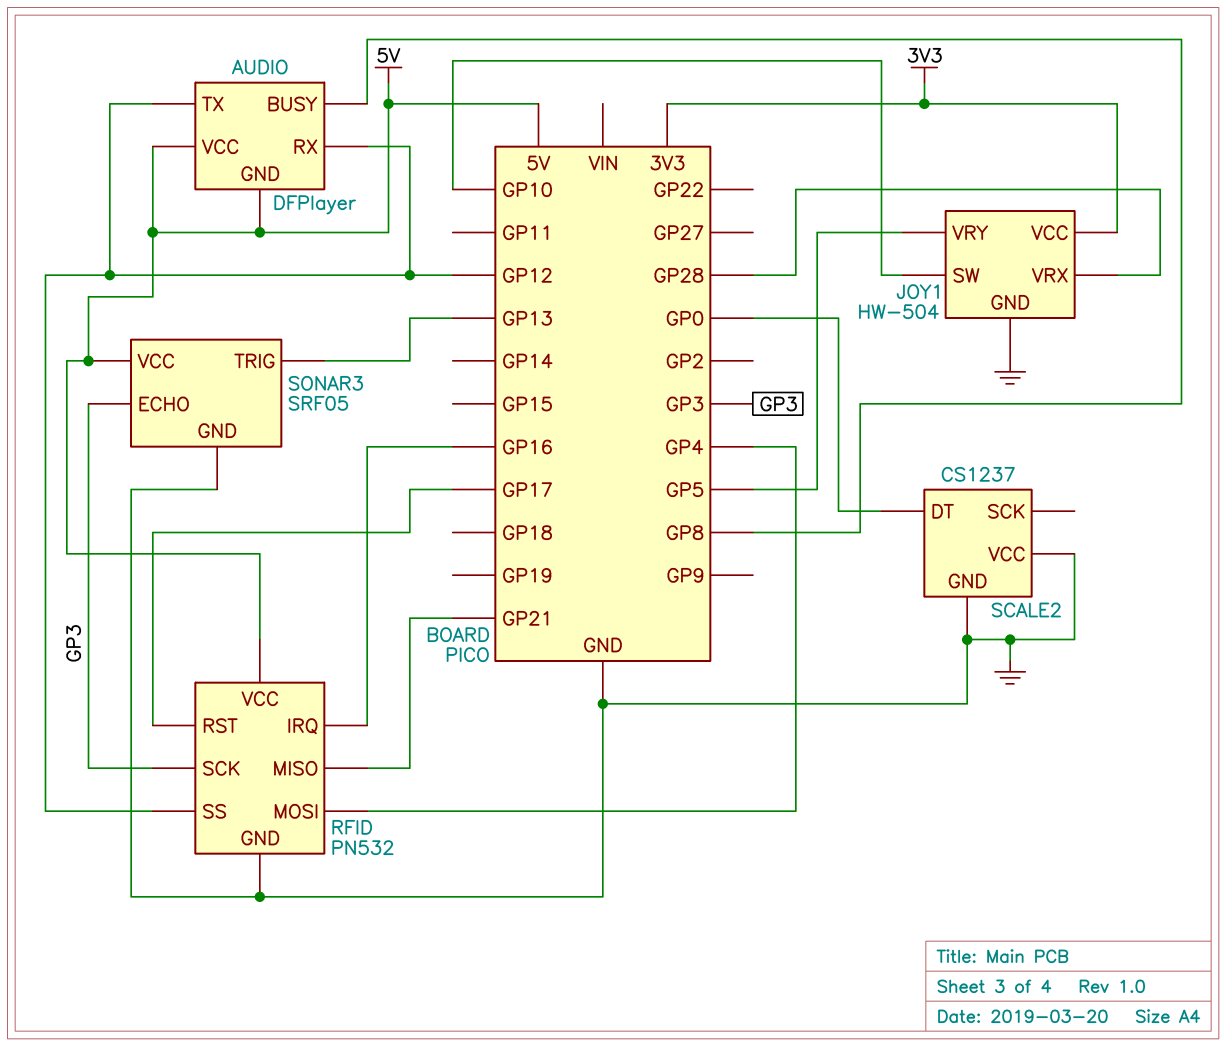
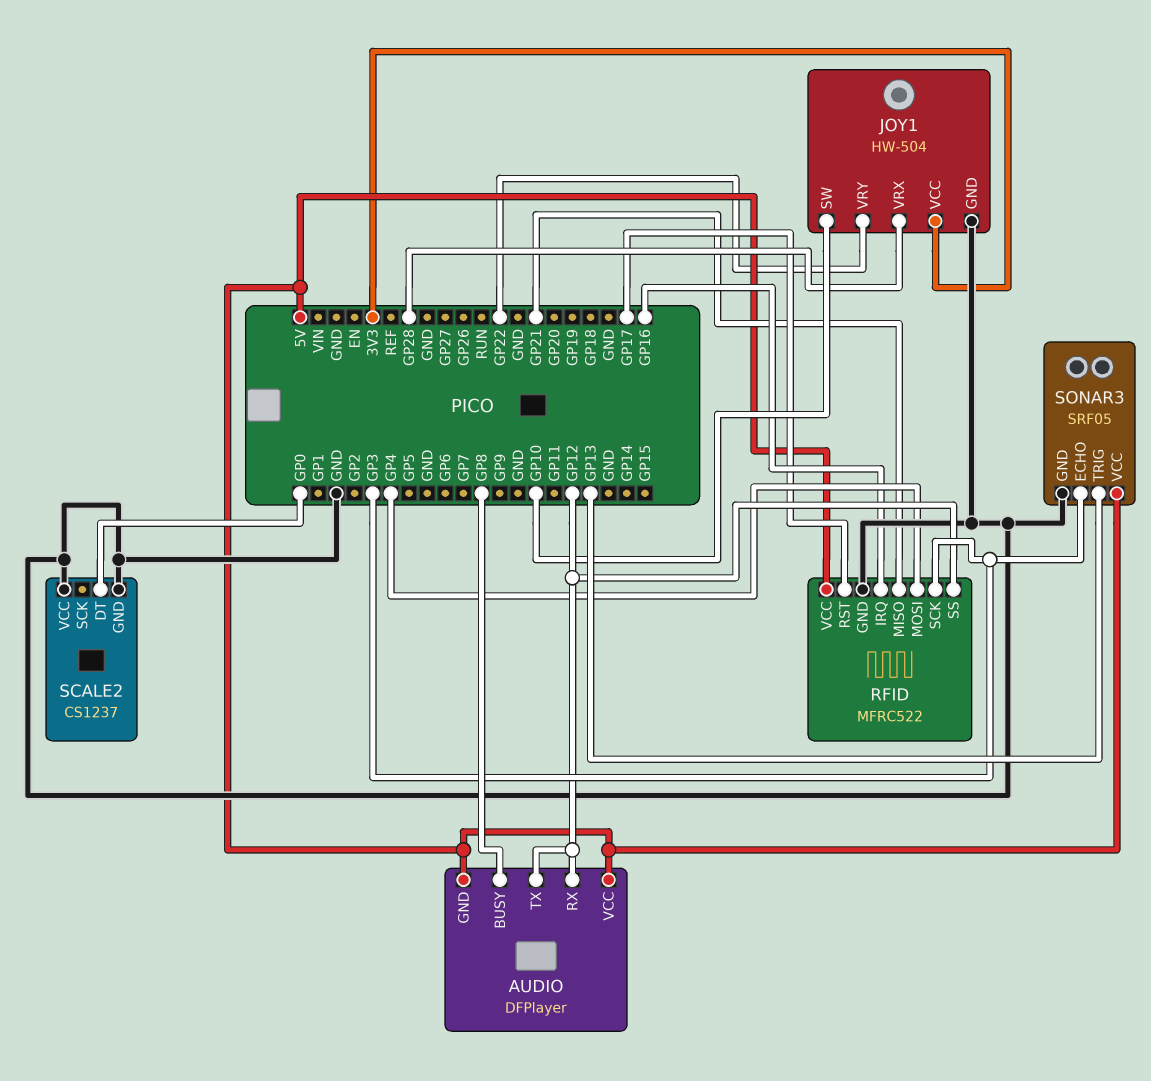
JOY1 pin VRY: GP5 -> GP22
RFID: PN532 -> MFRC522

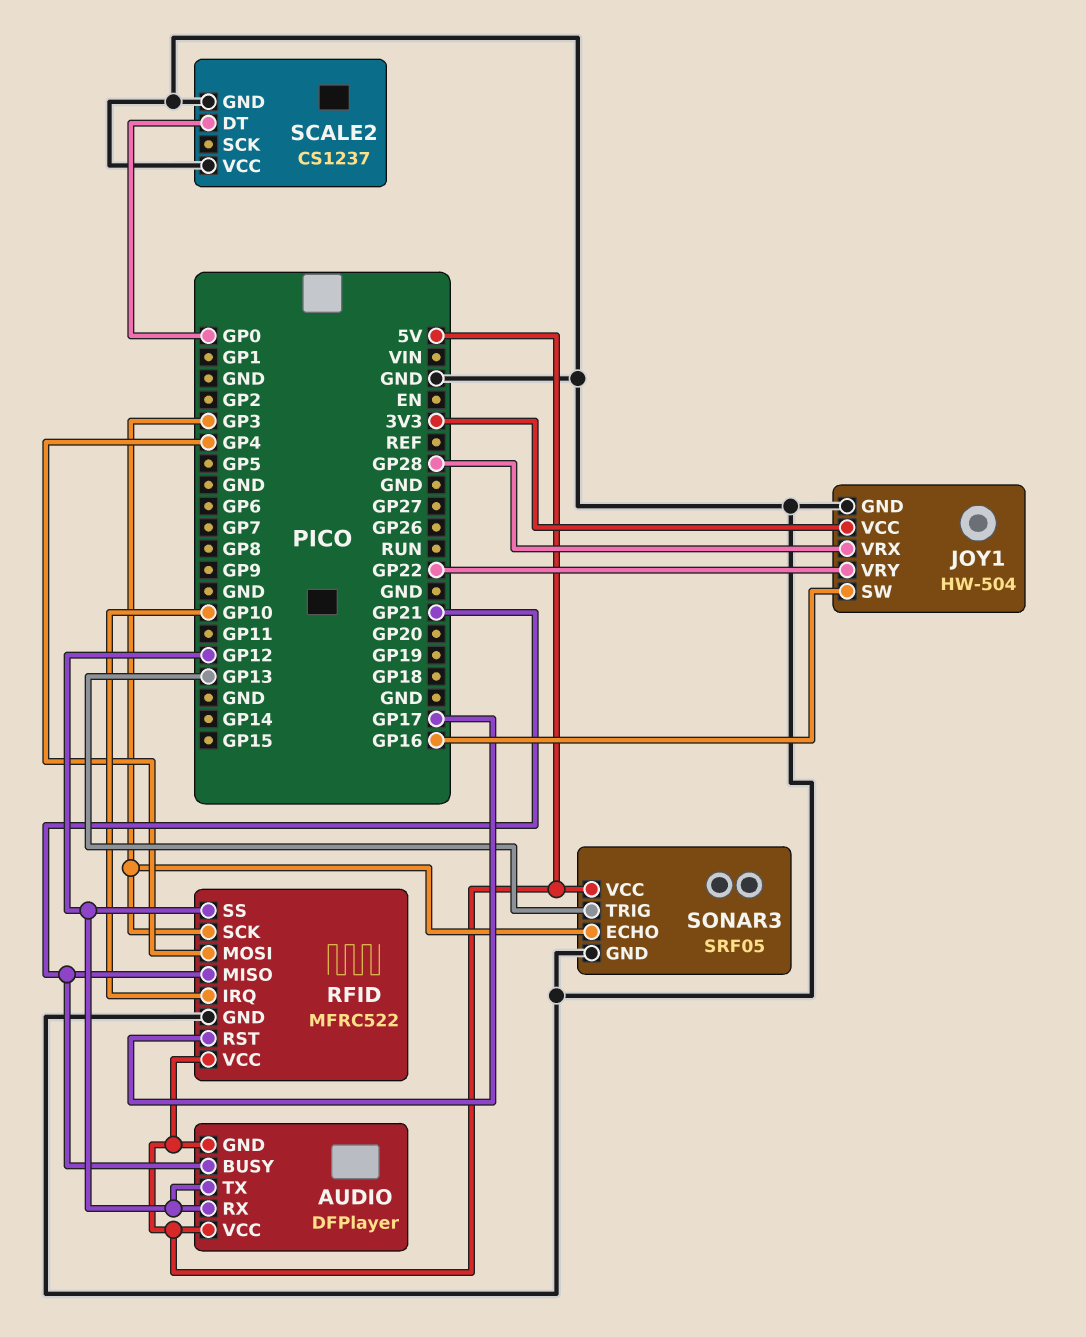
AUDIO pin BUSY: GP8 -> GP21
JOY1 pin SW: GP10 -> GP16
RFID pin IRQ: GP16 -> GP10

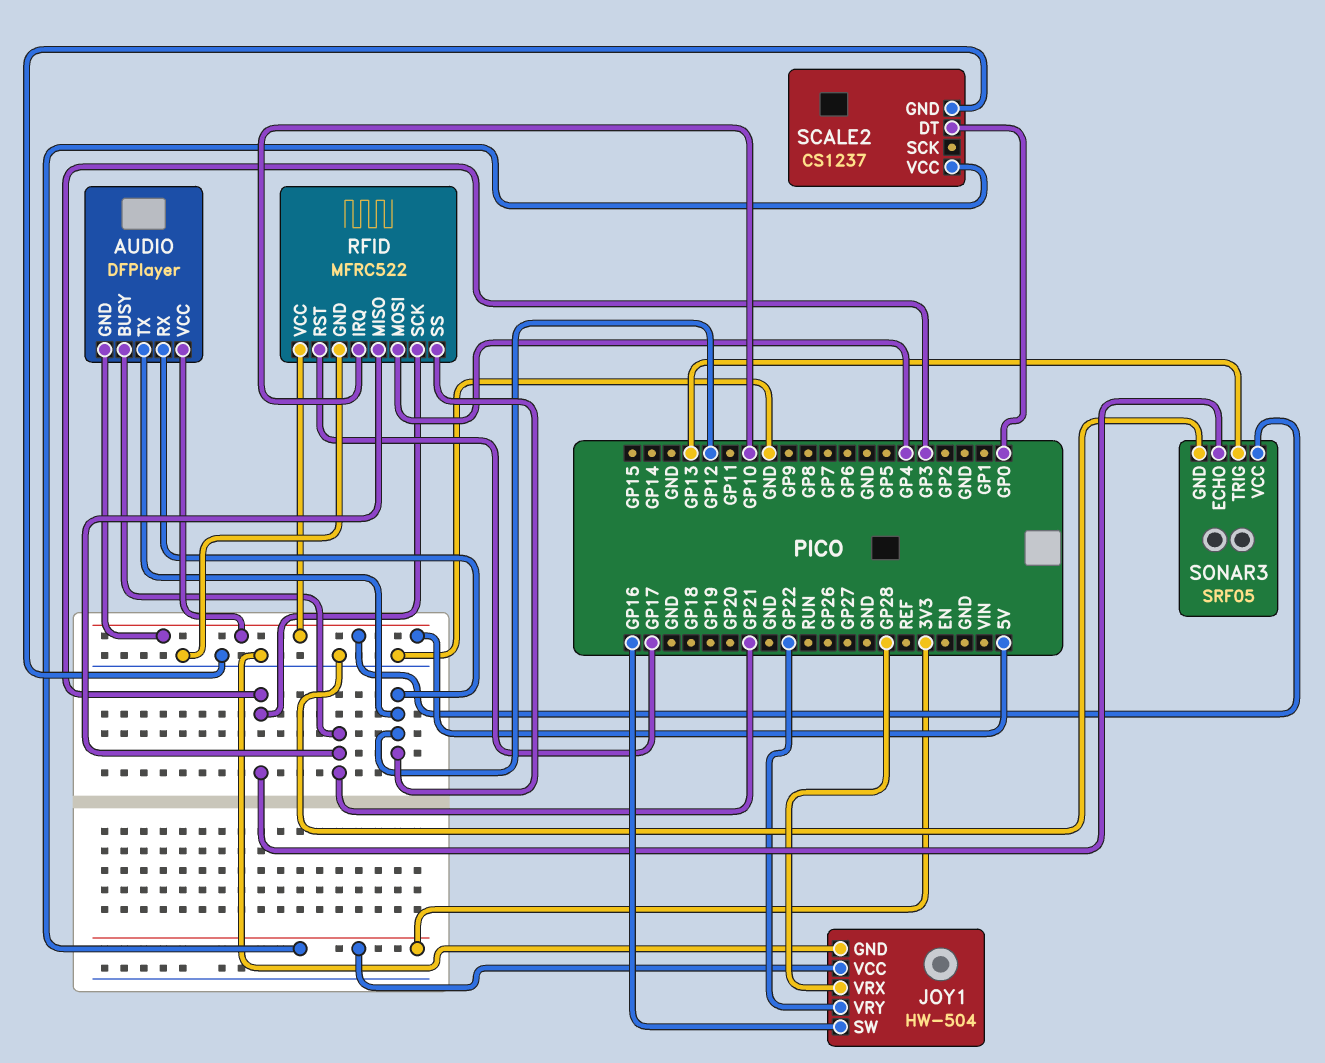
SCALE2 pin VCC: GND -> 3V3

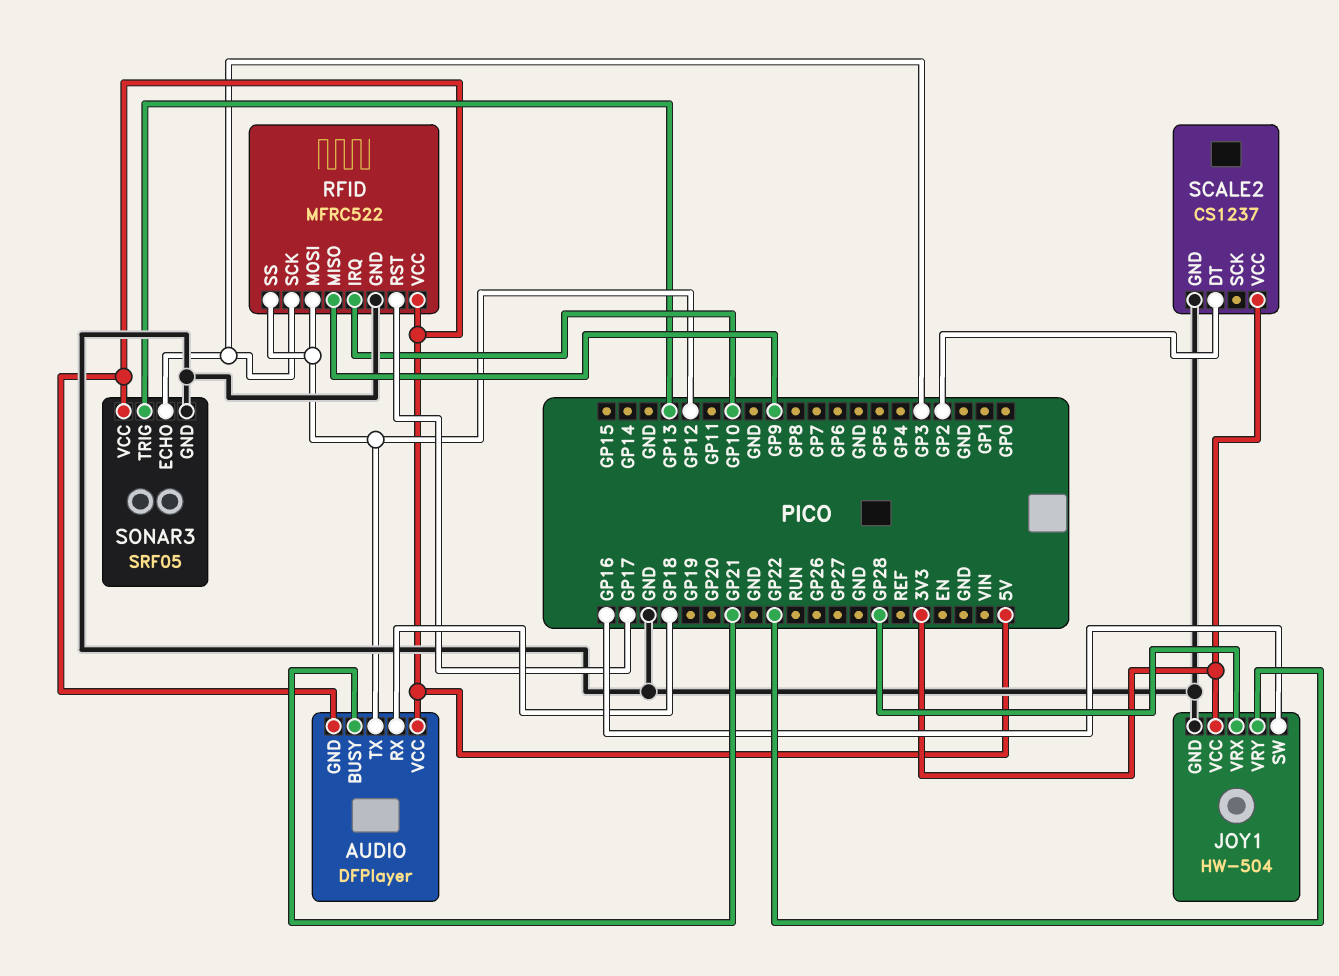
AUDIO pin RX: GP12 -> GP18
RFID pin MISO: GP21 -> GP9
RFID pin MOSI: GP4 -> GP12
SCALE2 pin DT: GP0 -> GP2

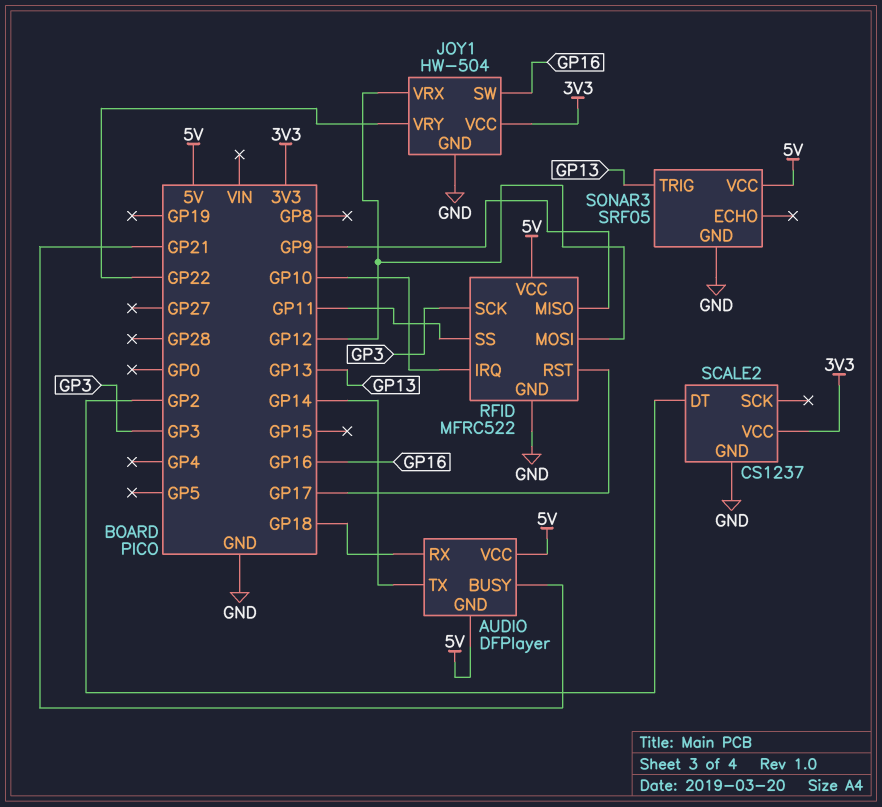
AUDIO pin TX: GP12 -> GP14
JOY1 pin VRX: GP28 -> GP12
RFID pin SS: GP12 -> GP11
SONAR3 pin ECHO: GP3 -> none

